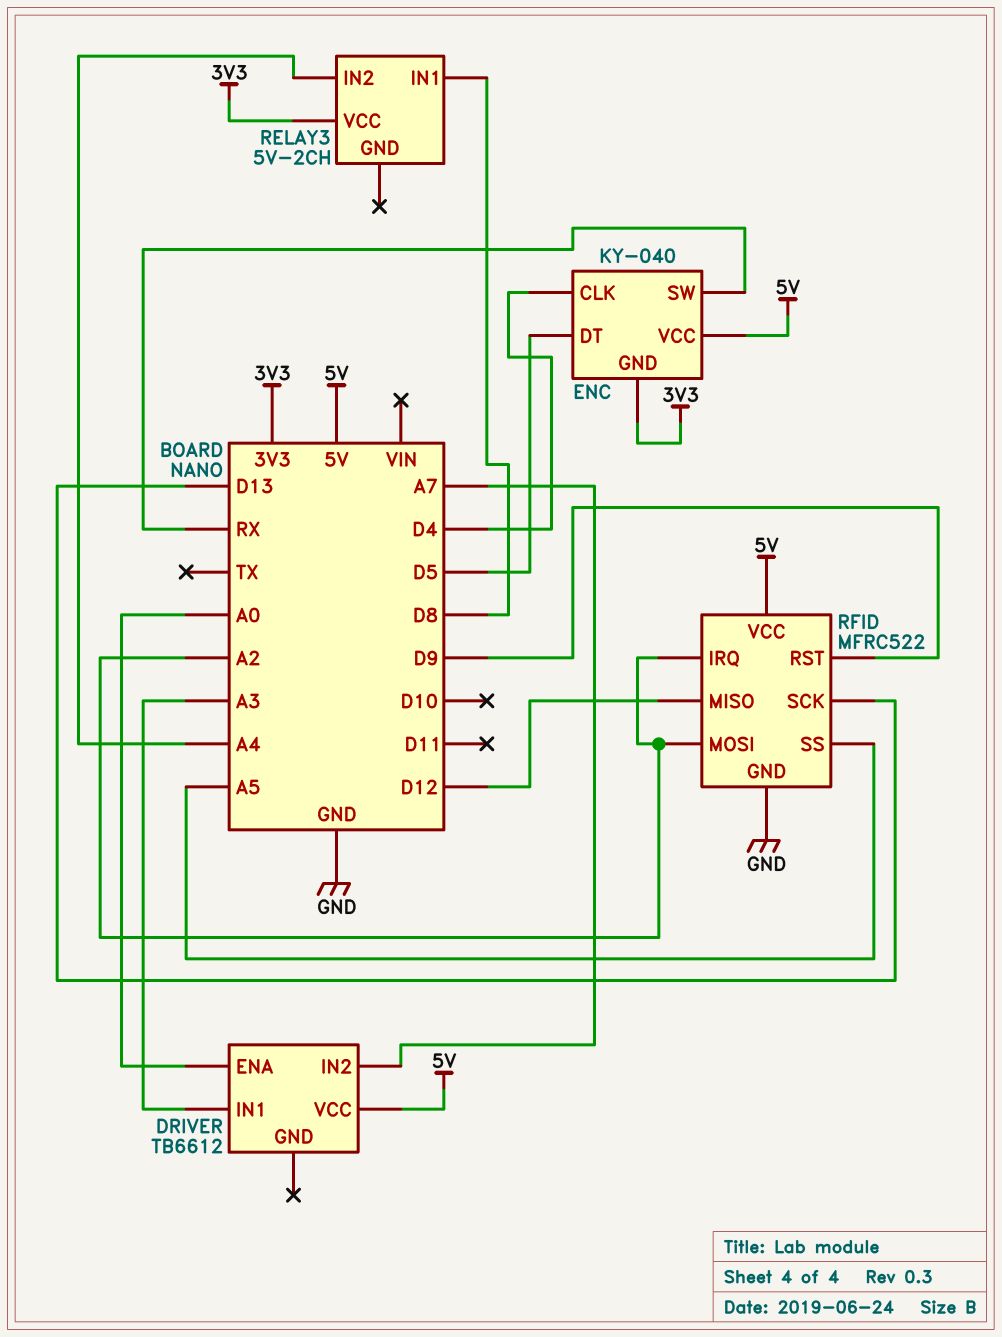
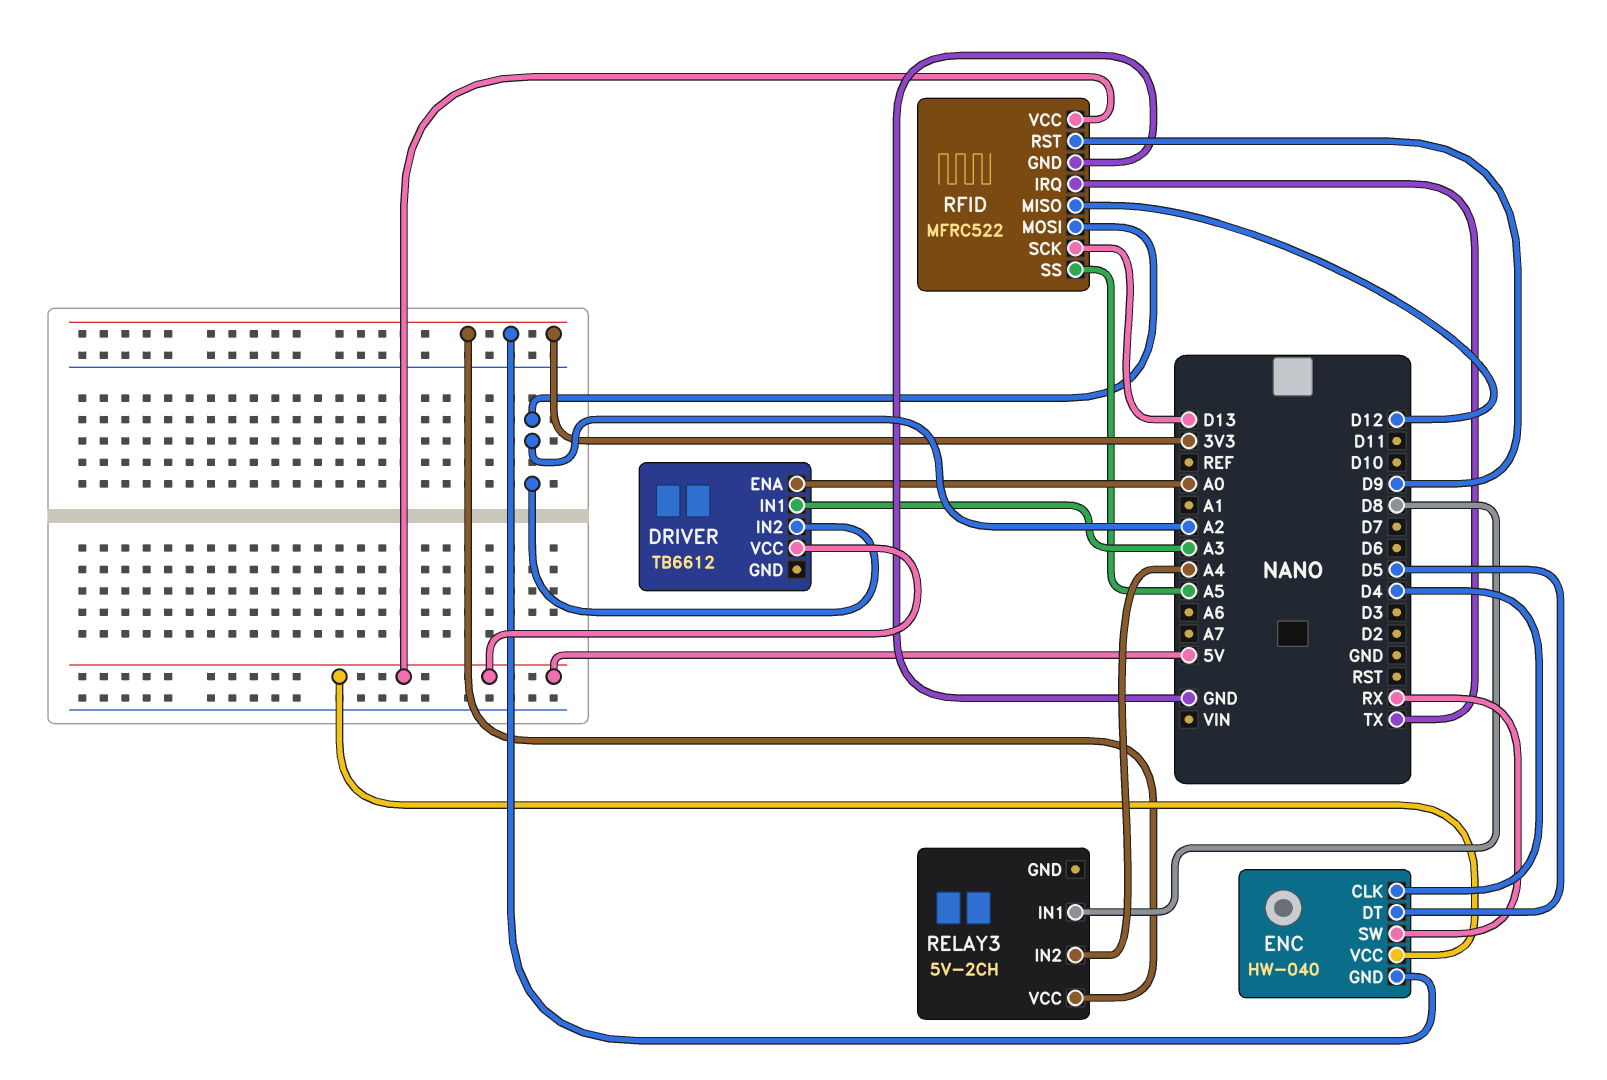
DRIVER pin IN2: A7 -> A2
ENC: KY-040 -> HW-040
RFID pin IRQ: A2 -> TX

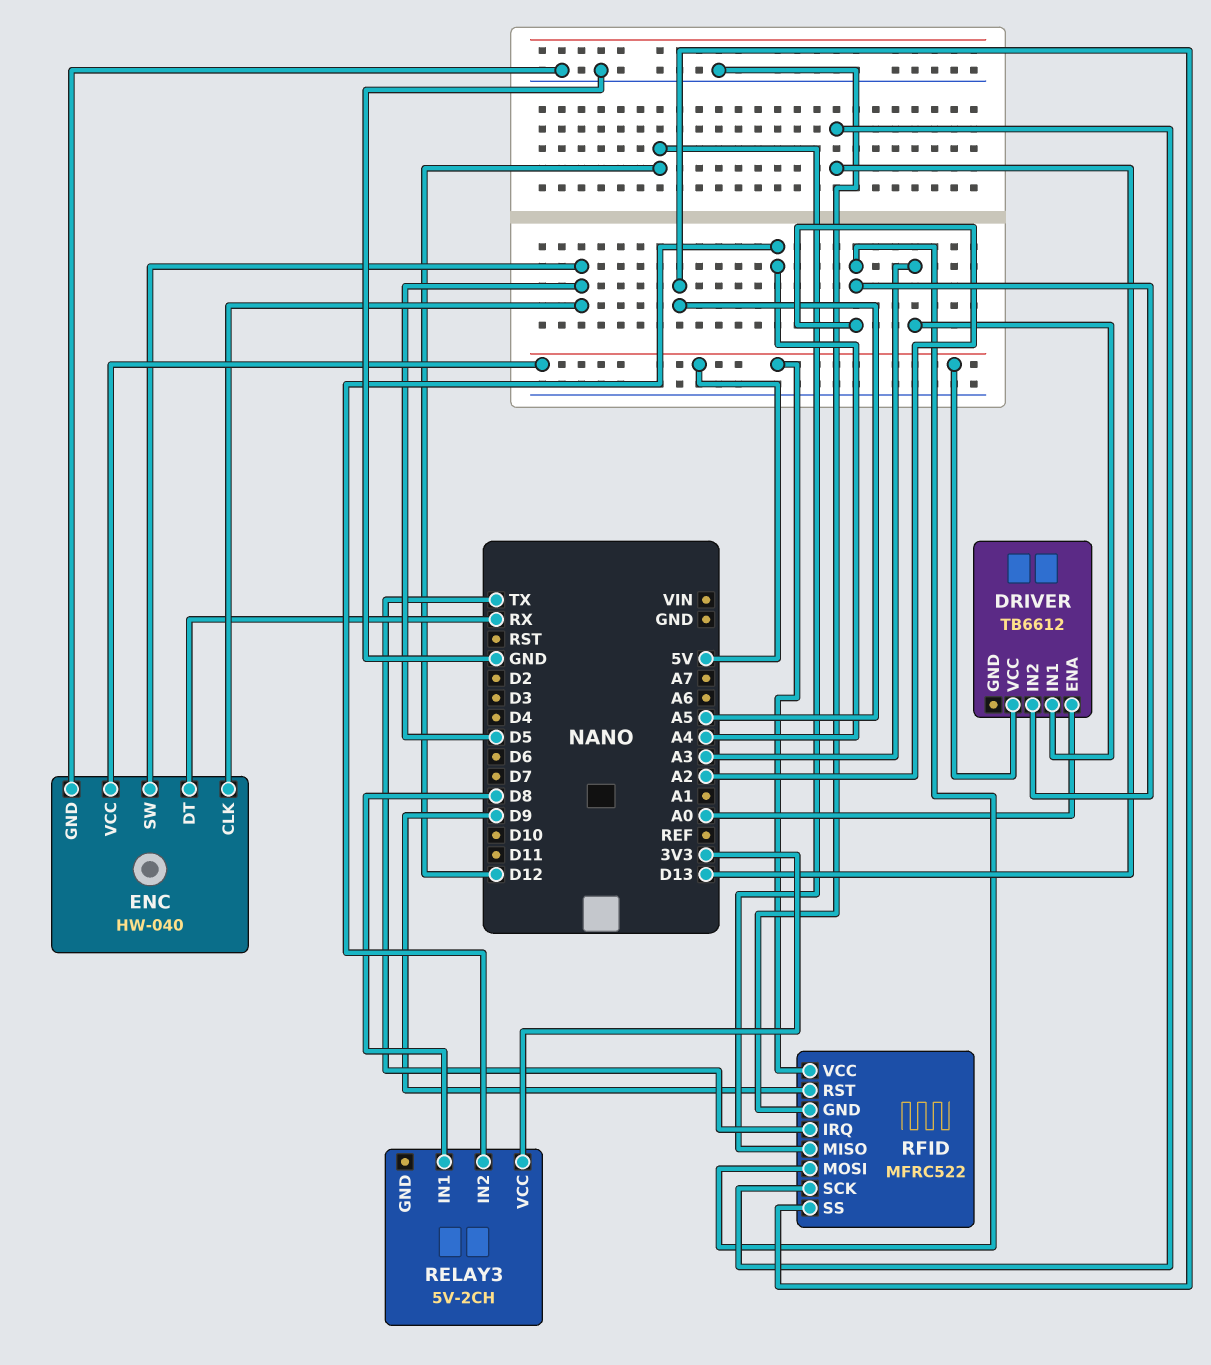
ENC pin CLK: D4 -> D5
ENC pin DT: D5 -> RX
ENC pin GND: 3V3 -> GND
ENC pin SW: RX -> D5

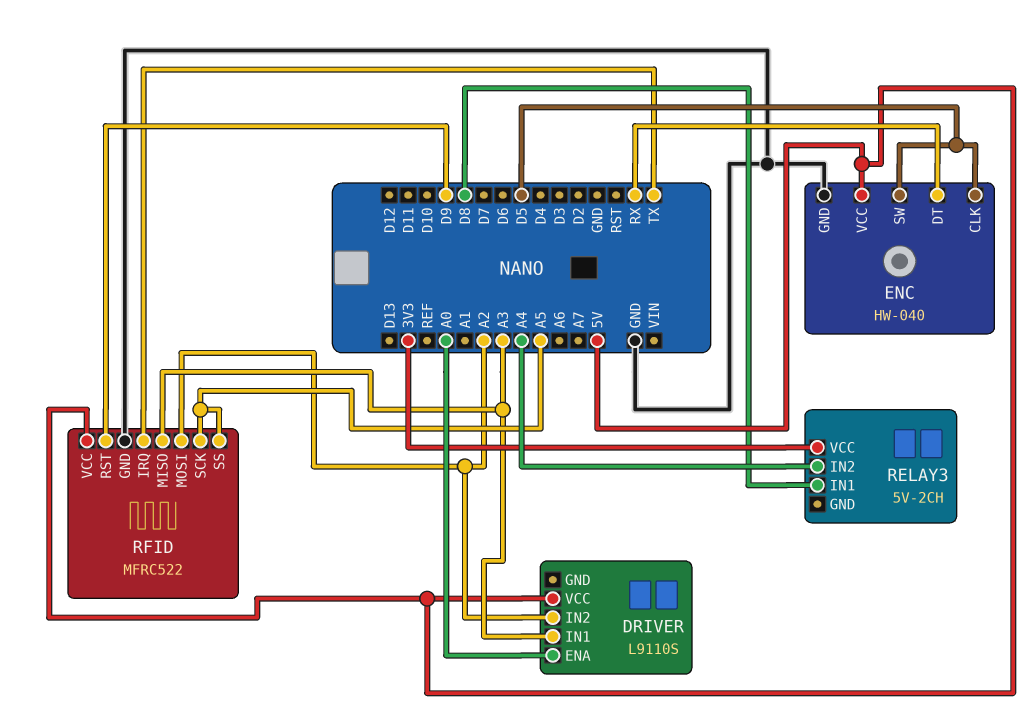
DRIVER: TB6612 -> L9110S
RFID pin MISO: D12 -> A3
RFID pin SCK: D13 -> A5

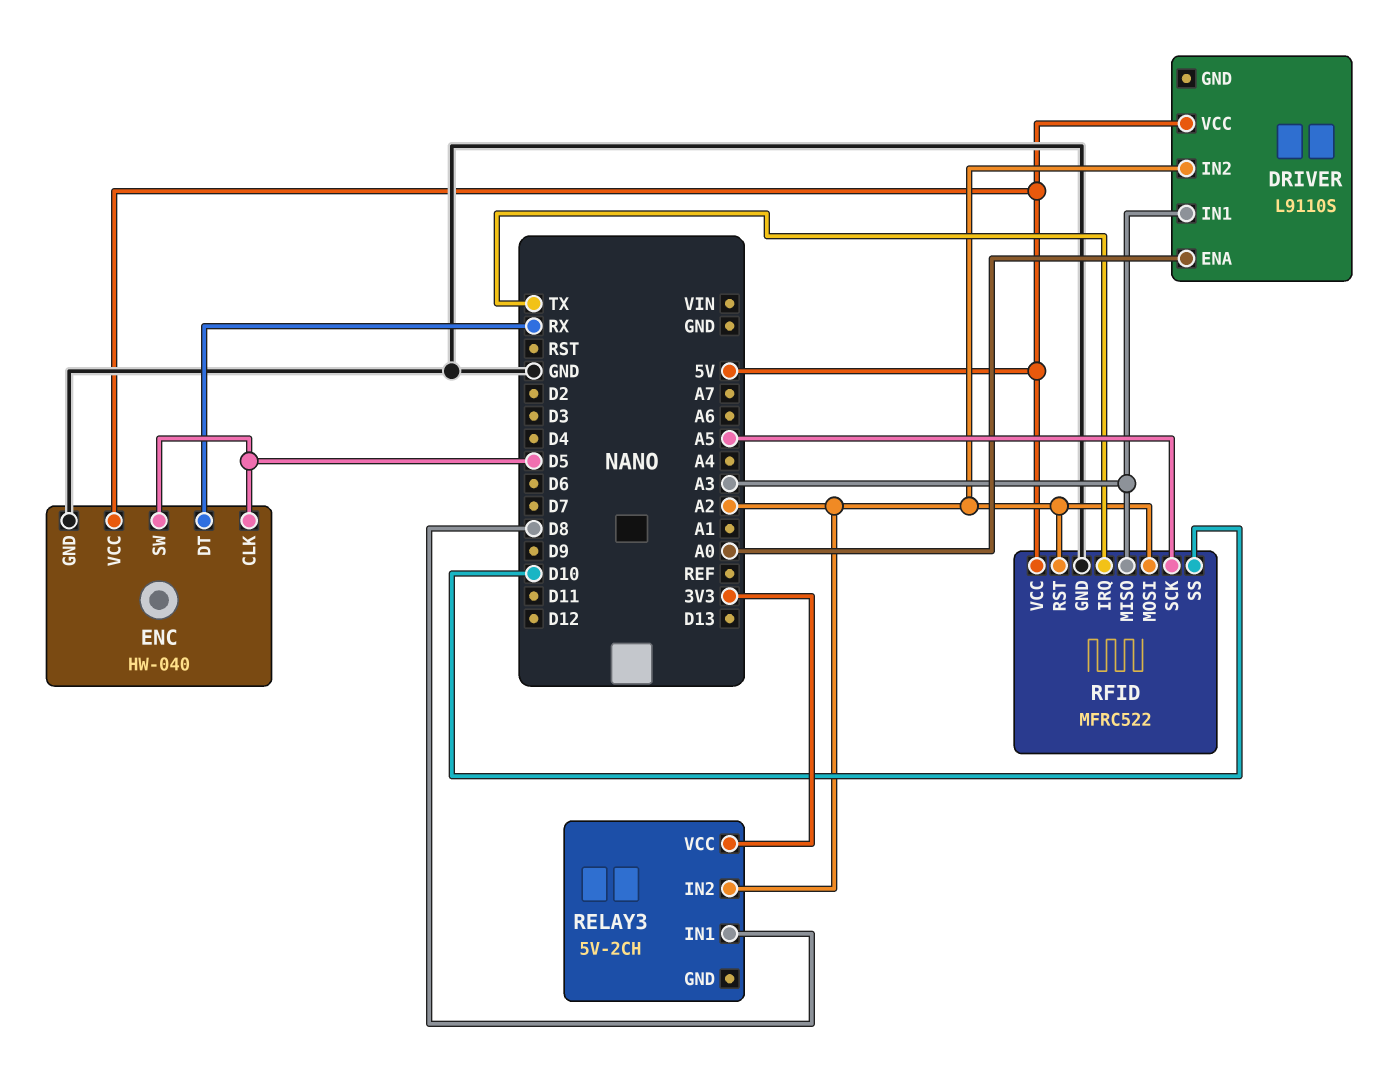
RELAY3 pin IN2: A4 -> A2
RFID pin RST: D9 -> A2
RFID pin SS: A5 -> D10

